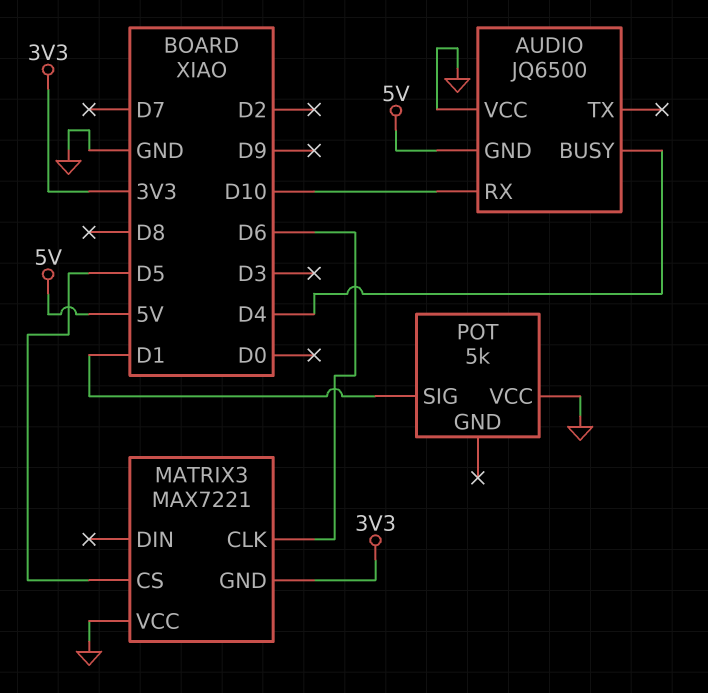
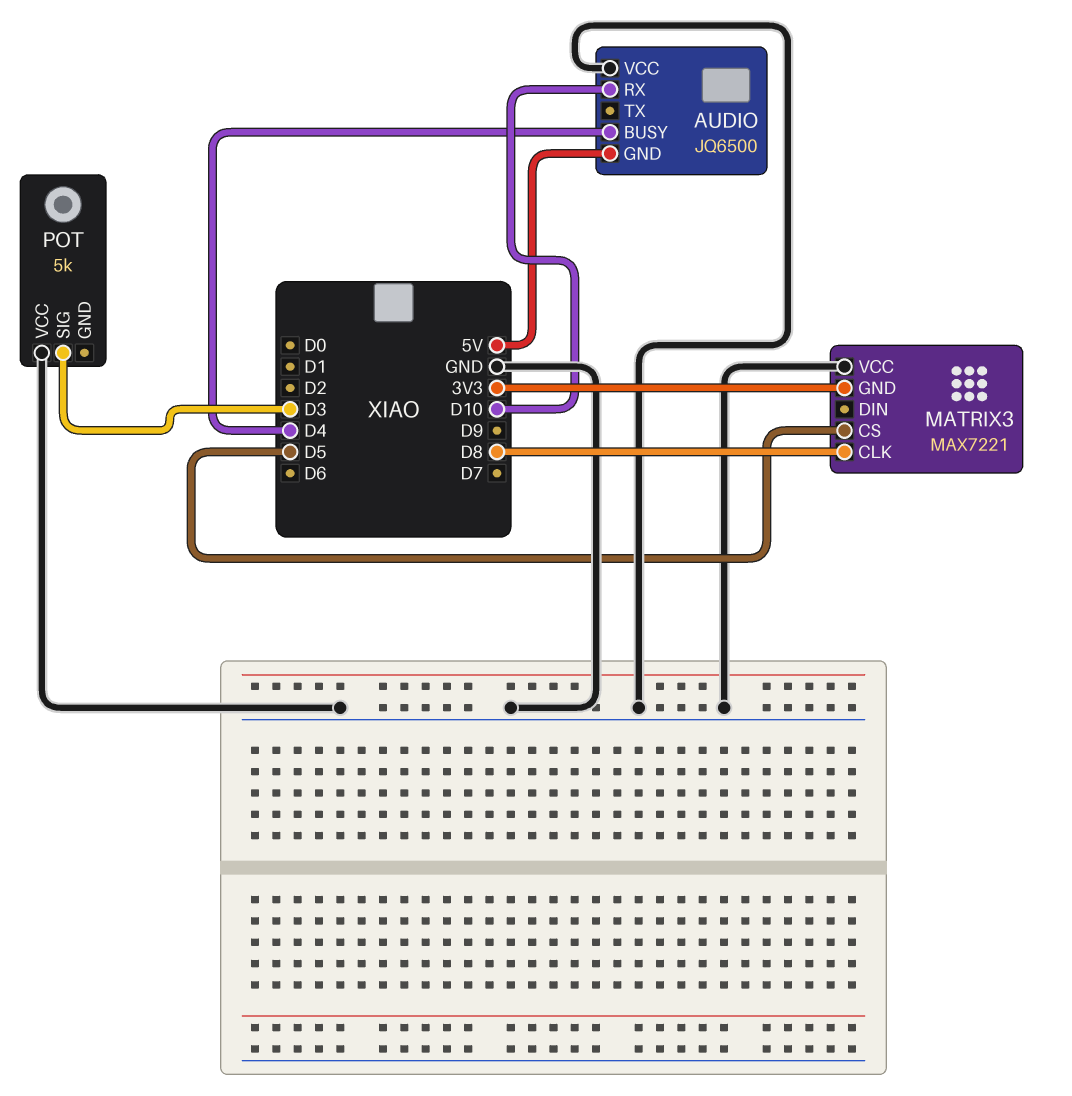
MATRIX3 pin CLK: D6 -> D8
POT pin SIG: D1 -> D3

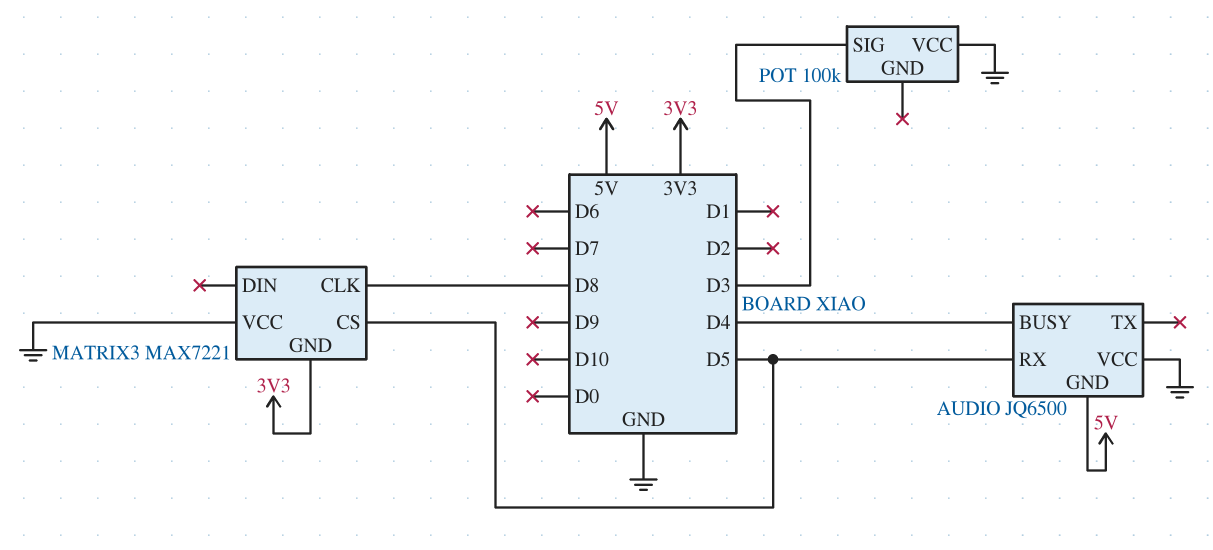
AUDIO pin RX: D10 -> D5
POT: 5k -> 100k

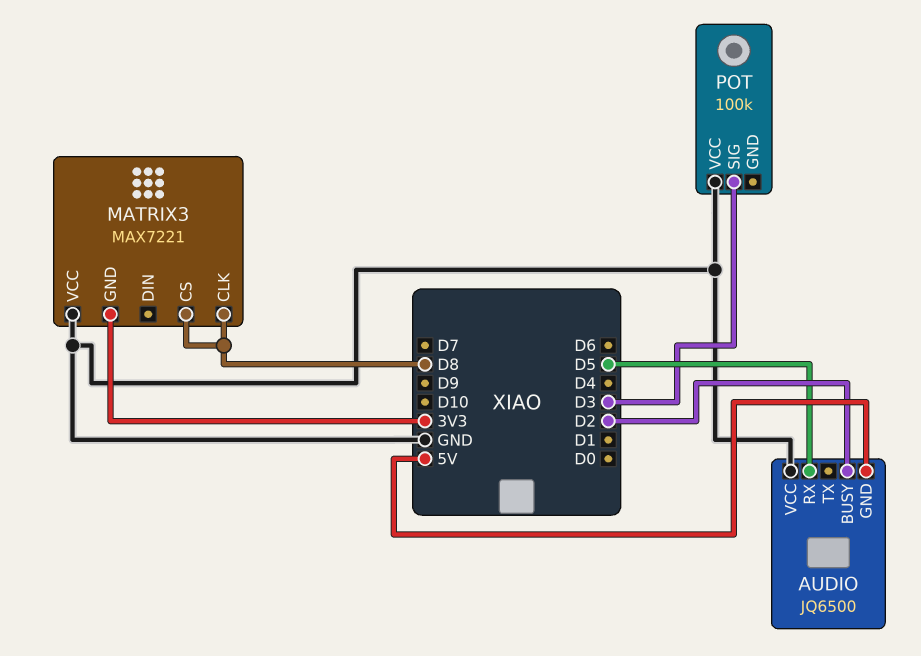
AUDIO pin BUSY: D4 -> D2
MATRIX3 pin CS: D5 -> D8

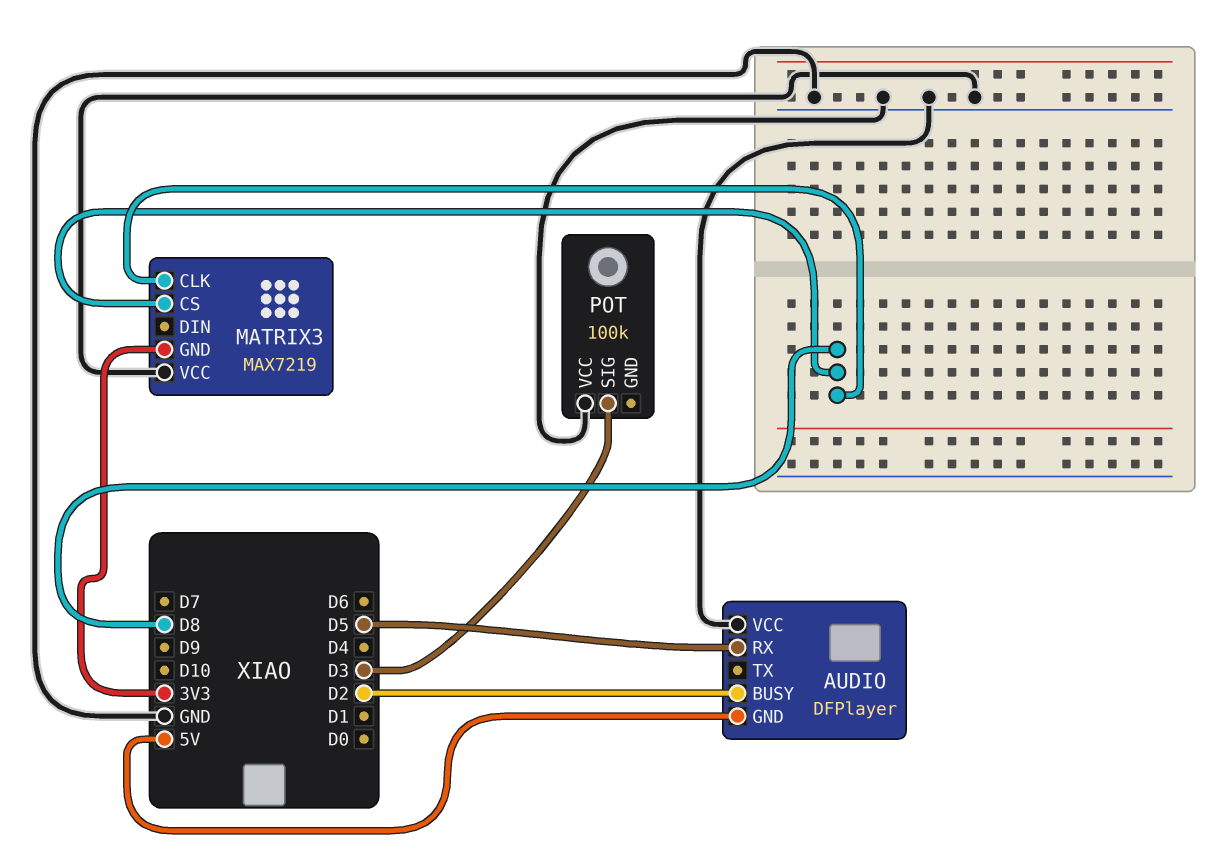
AUDIO: JQ6500 -> DFPlayer
MATRIX3: MAX7221 -> MAX7219

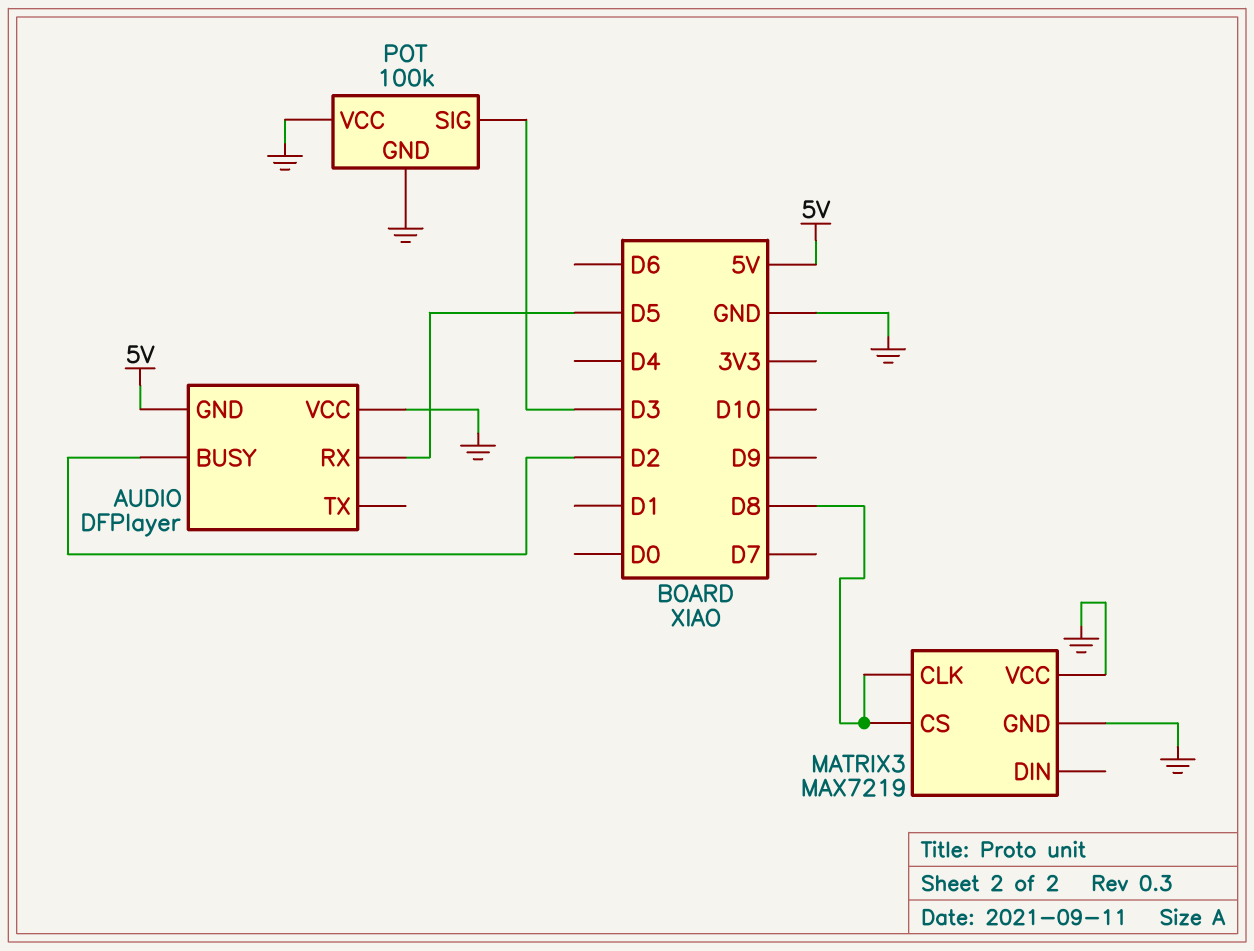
MATRIX3 pin GND: 3V3 -> GND
POT pin GND: none -> GND

